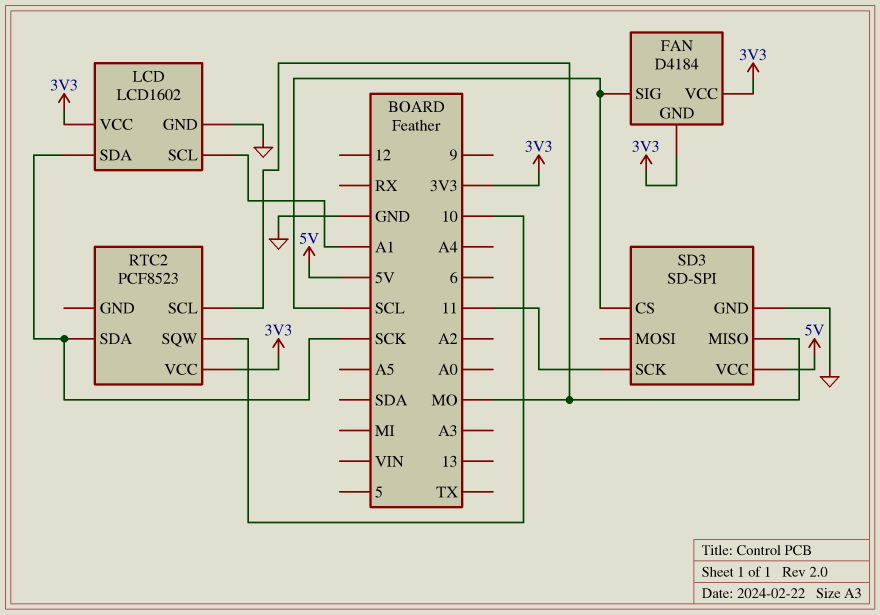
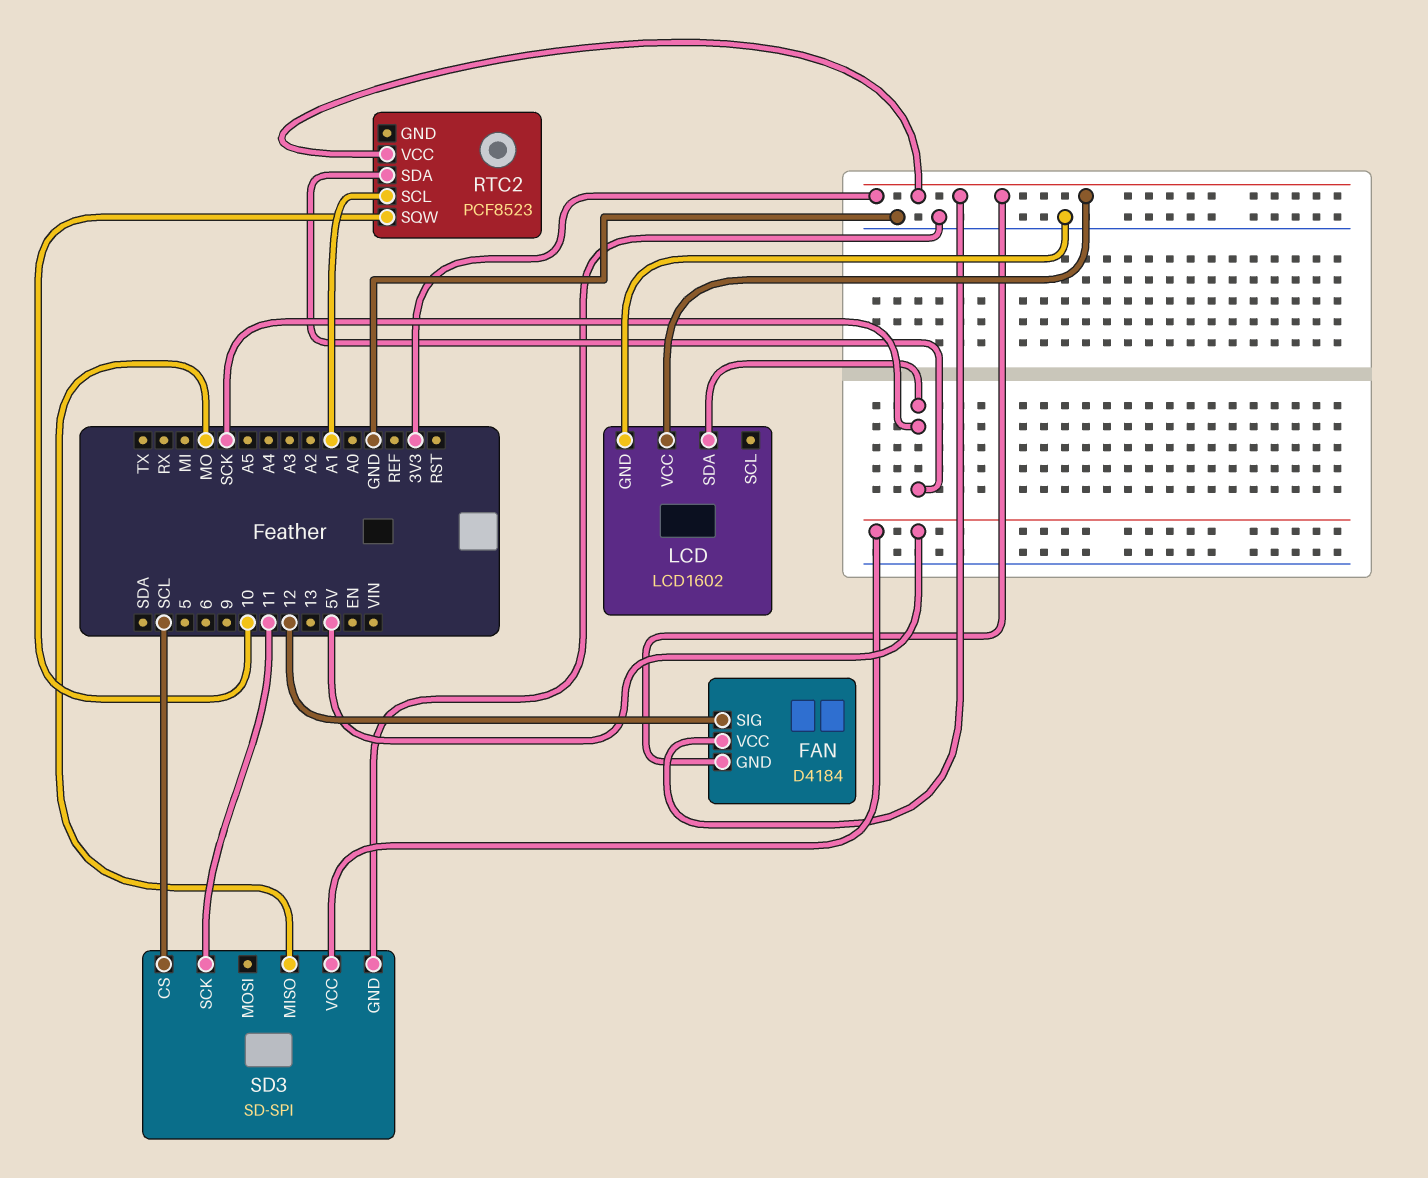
FAN pin SIG: SCL -> 12
LCD pin SCL: A1 -> none
RTC2 pin SCL: MO -> A1

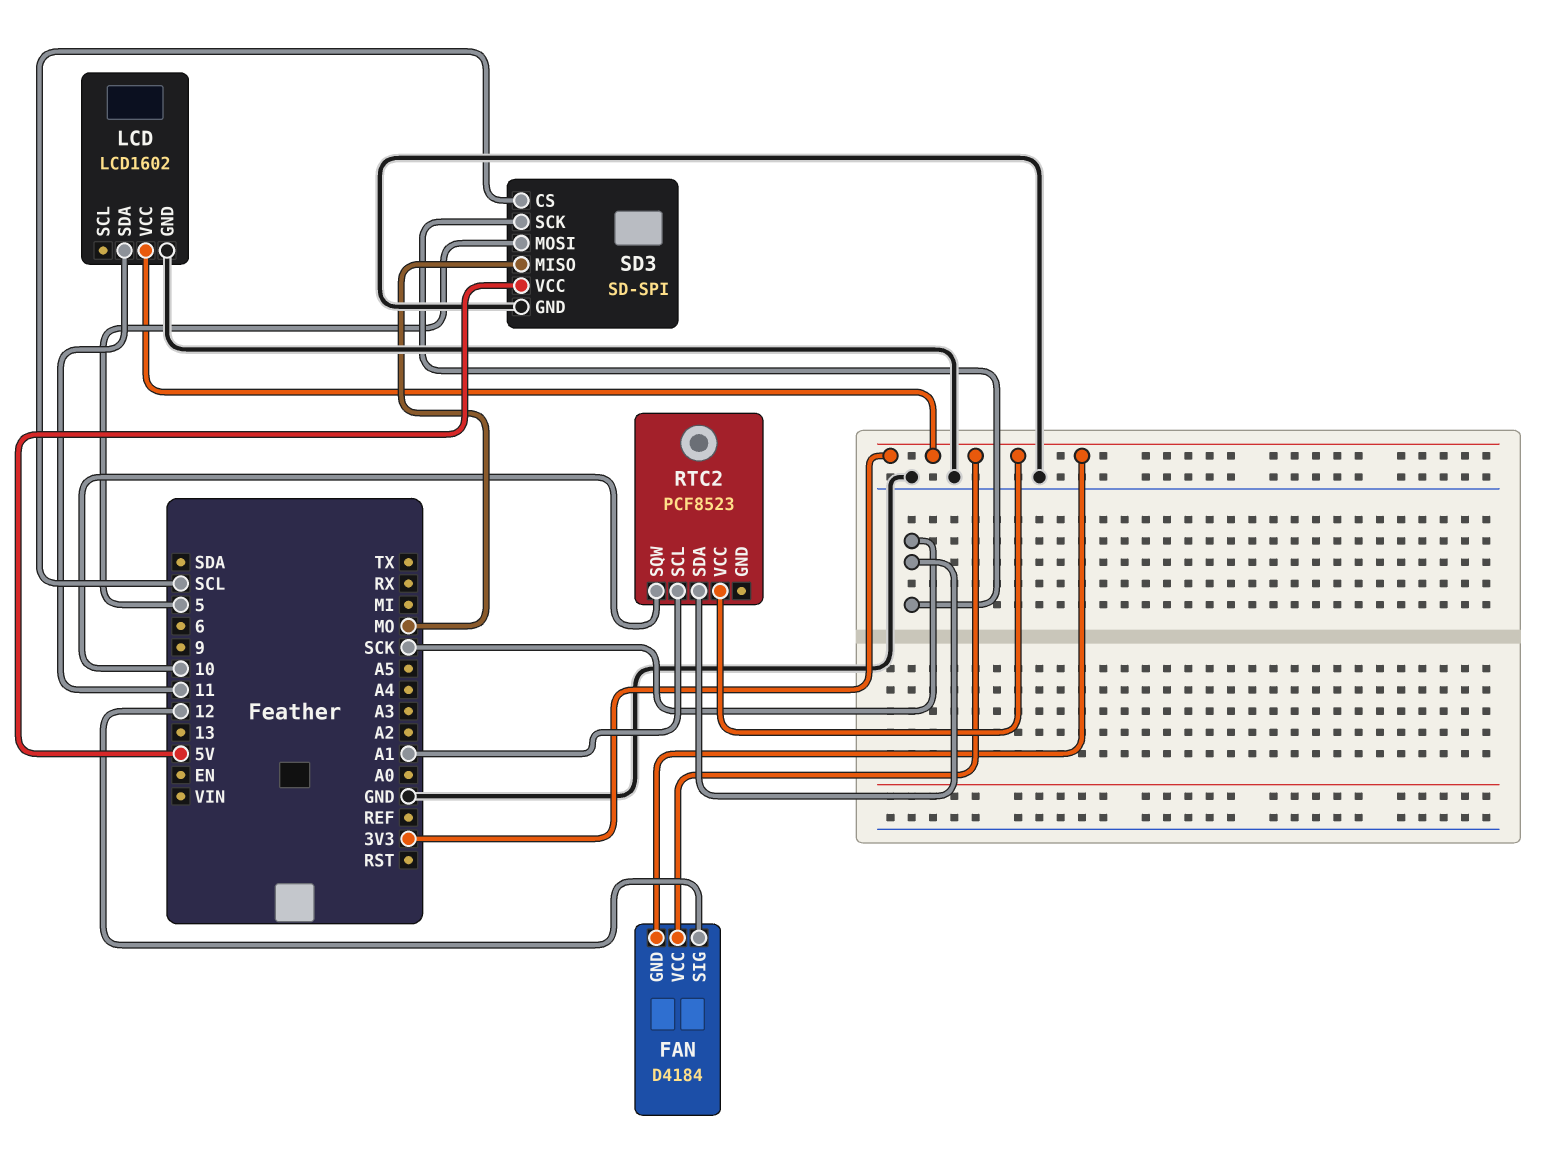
LCD pin SDA: SCK -> 11
SD3 pin MOSI: none -> 5
SD3 pin SCK: 11 -> SCK

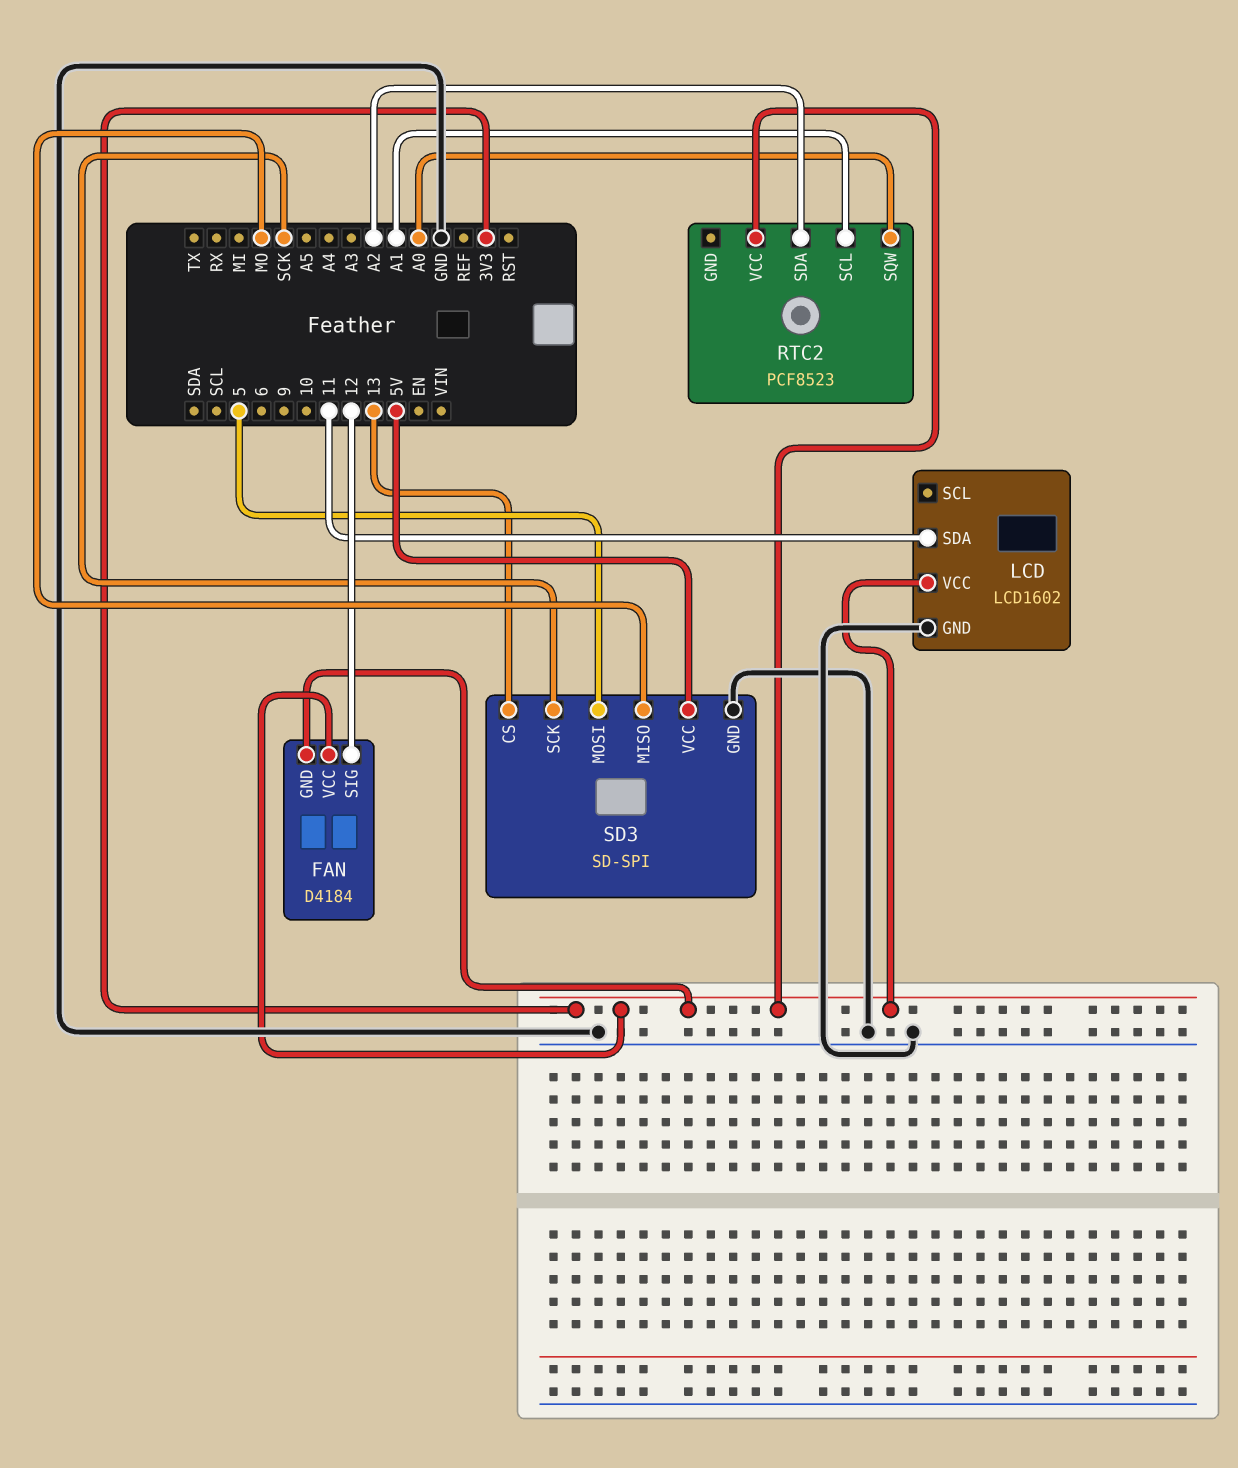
RTC2 pin SDA: SCK -> A2
RTC2 pin SQW: 10 -> A0
SD3 pin CS: SCL -> 13

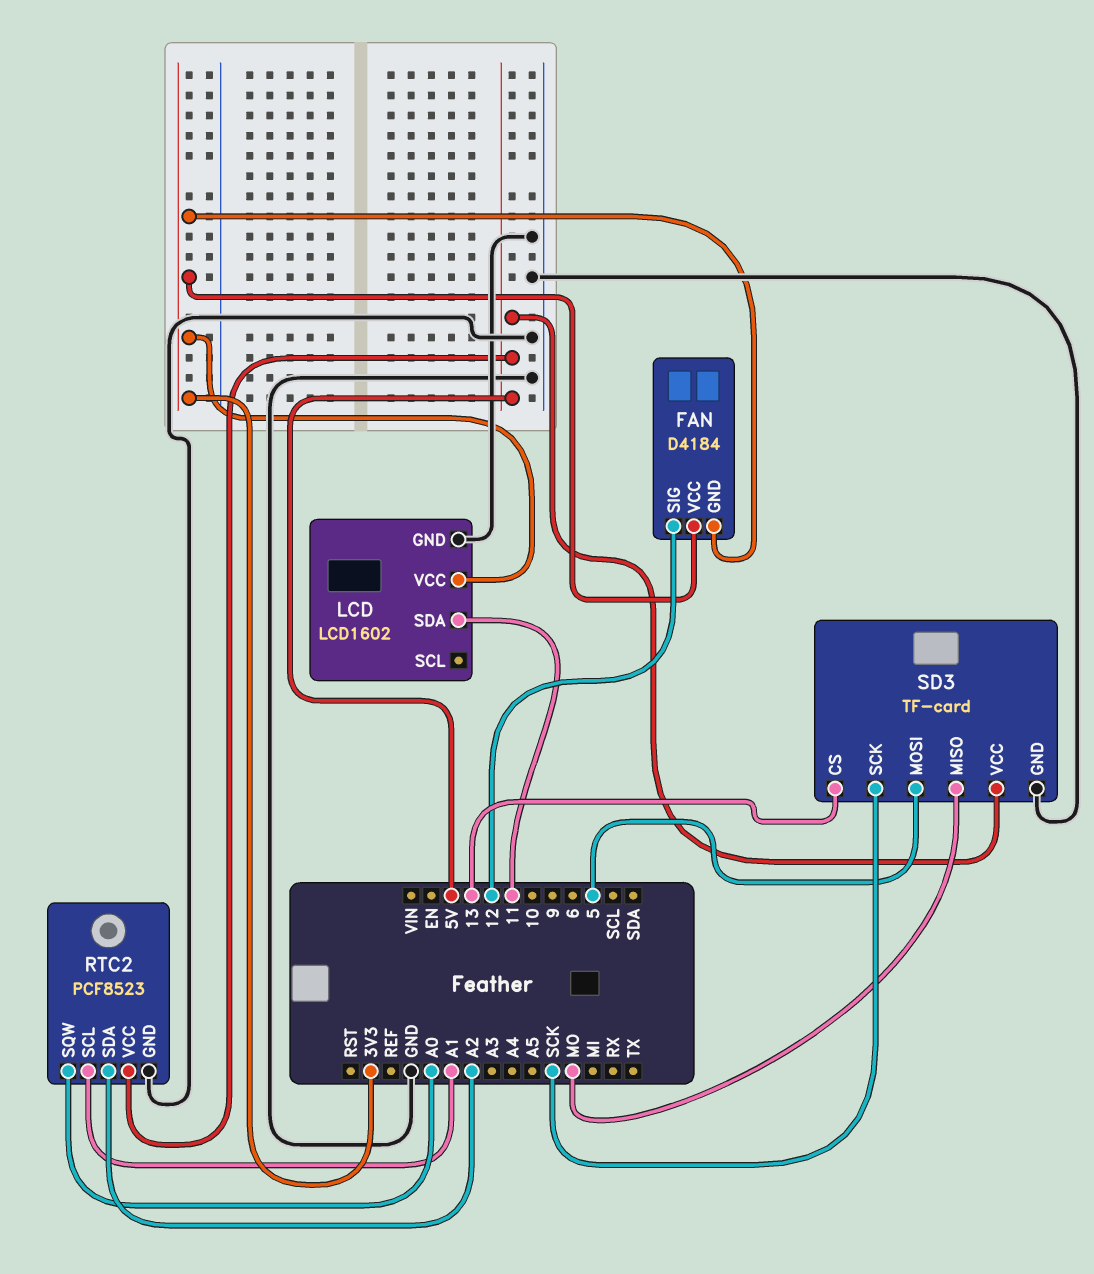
RTC2 pin GND: none -> GND
RTC2 pin VCC: 3V3 -> 5V
SD3: SD-SPI -> TF-card

